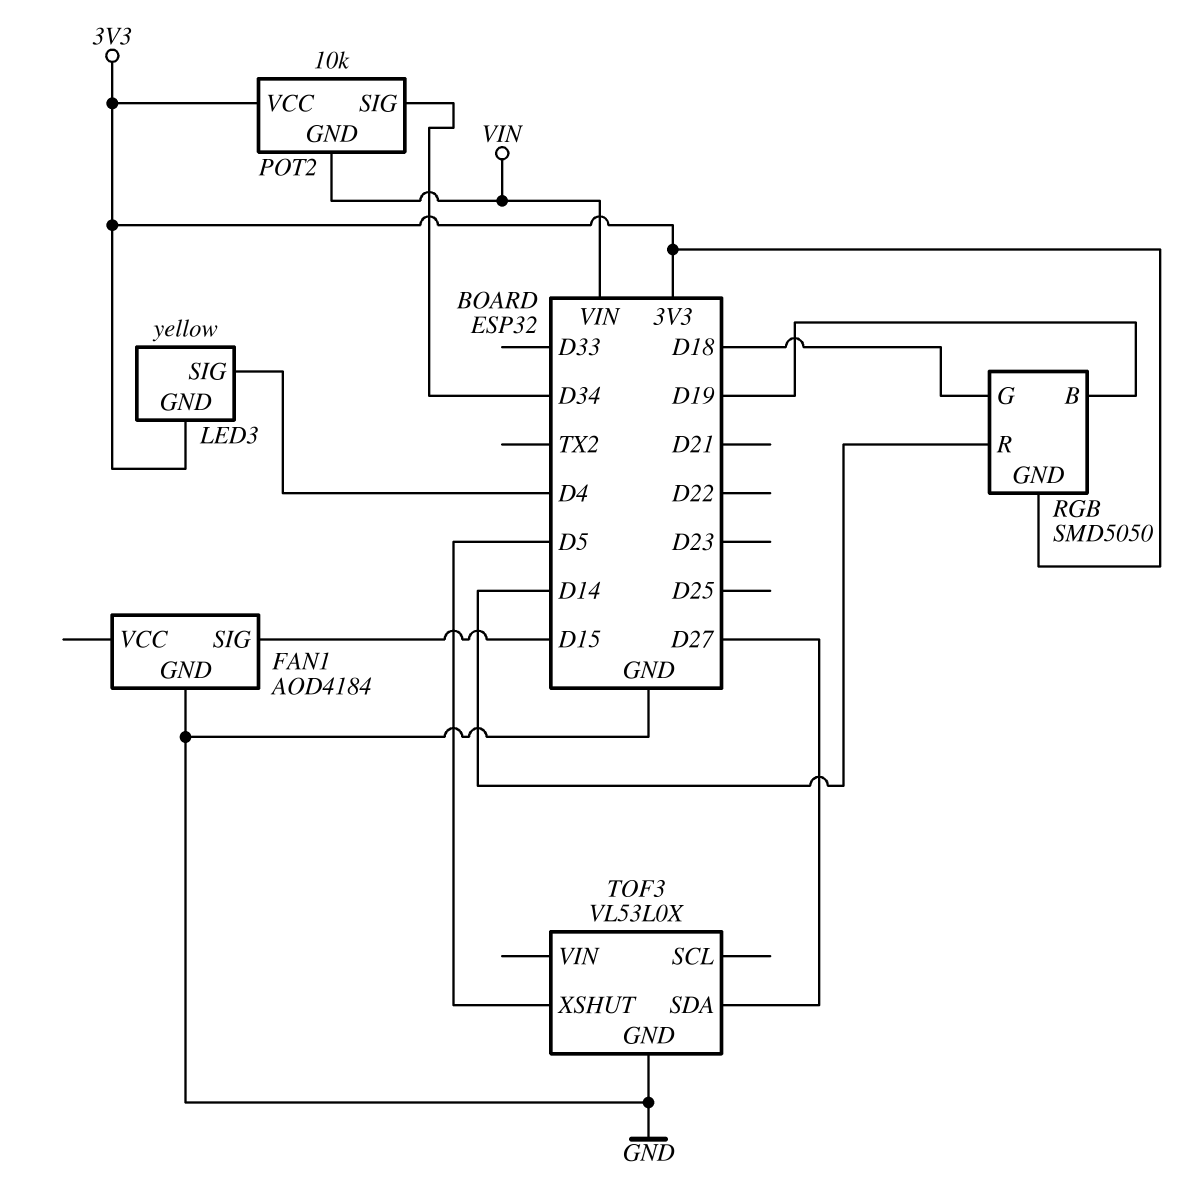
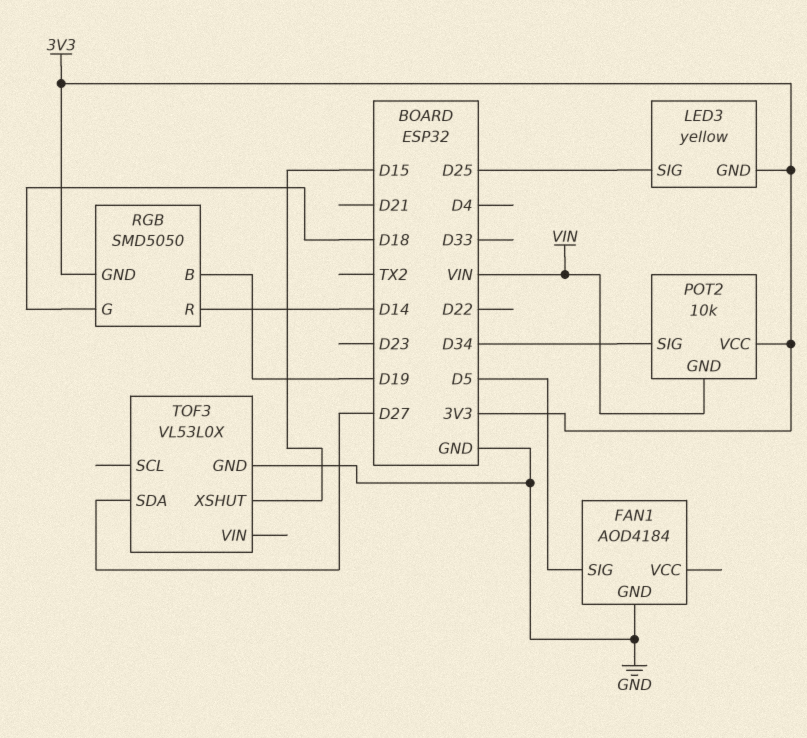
FAN1 pin SIG: D15 -> D5
LED3 pin SIG: D4 -> D25
TOF3 pin XSHUT: D5 -> D15

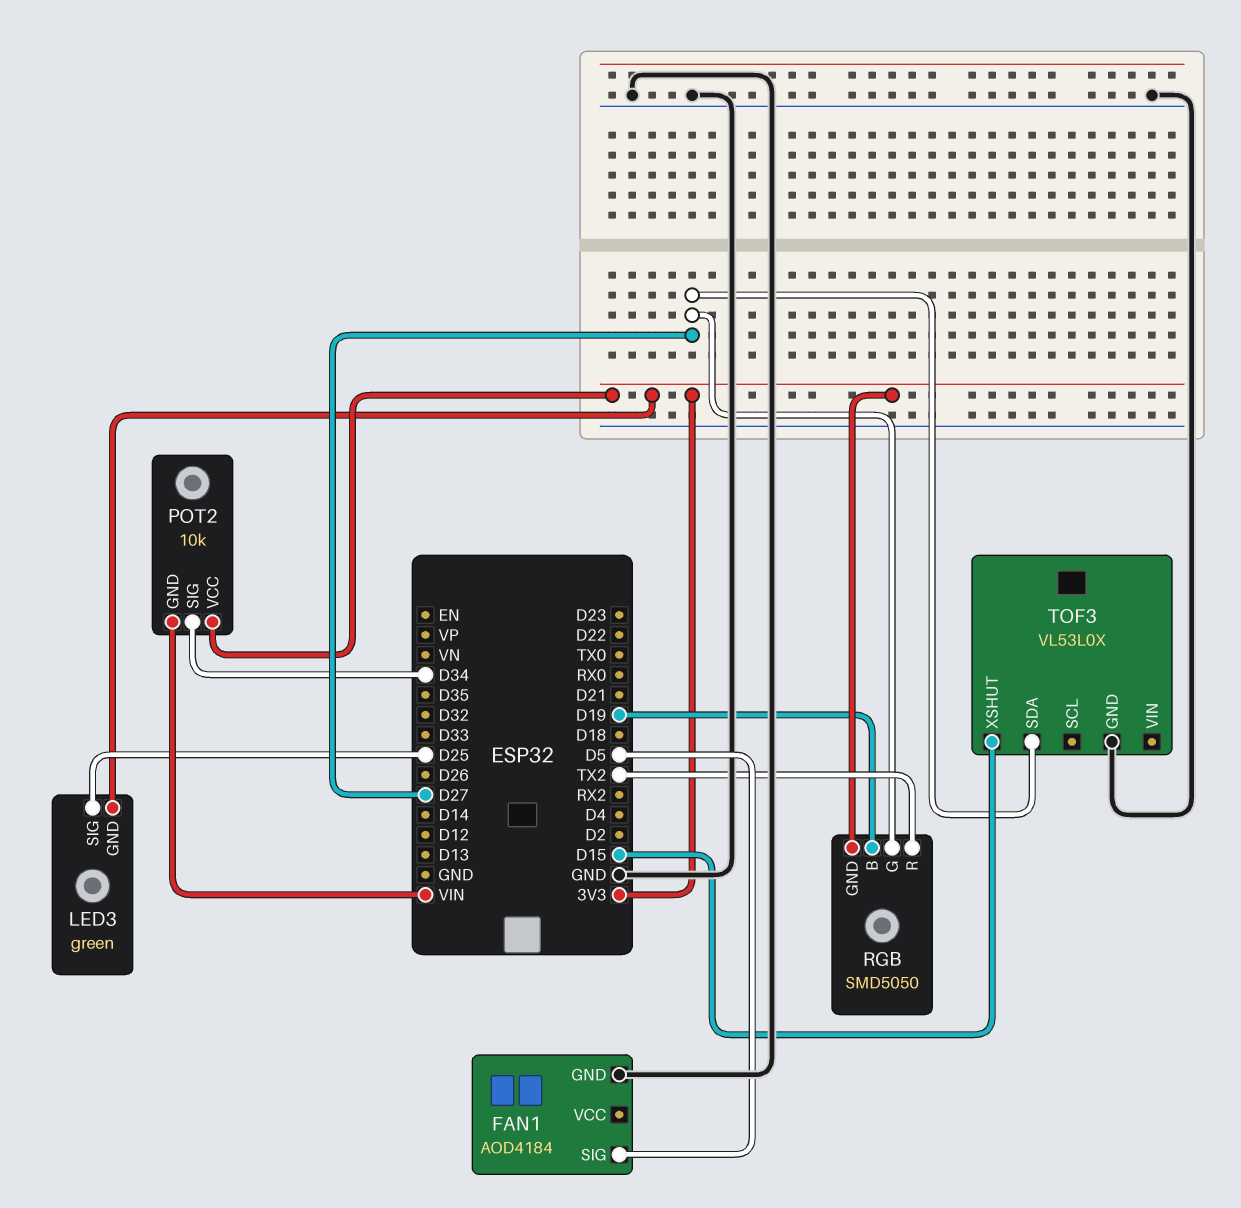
LED3: yellow -> green
RGB pin G: D18 -> D27
RGB pin R: D14 -> TX2

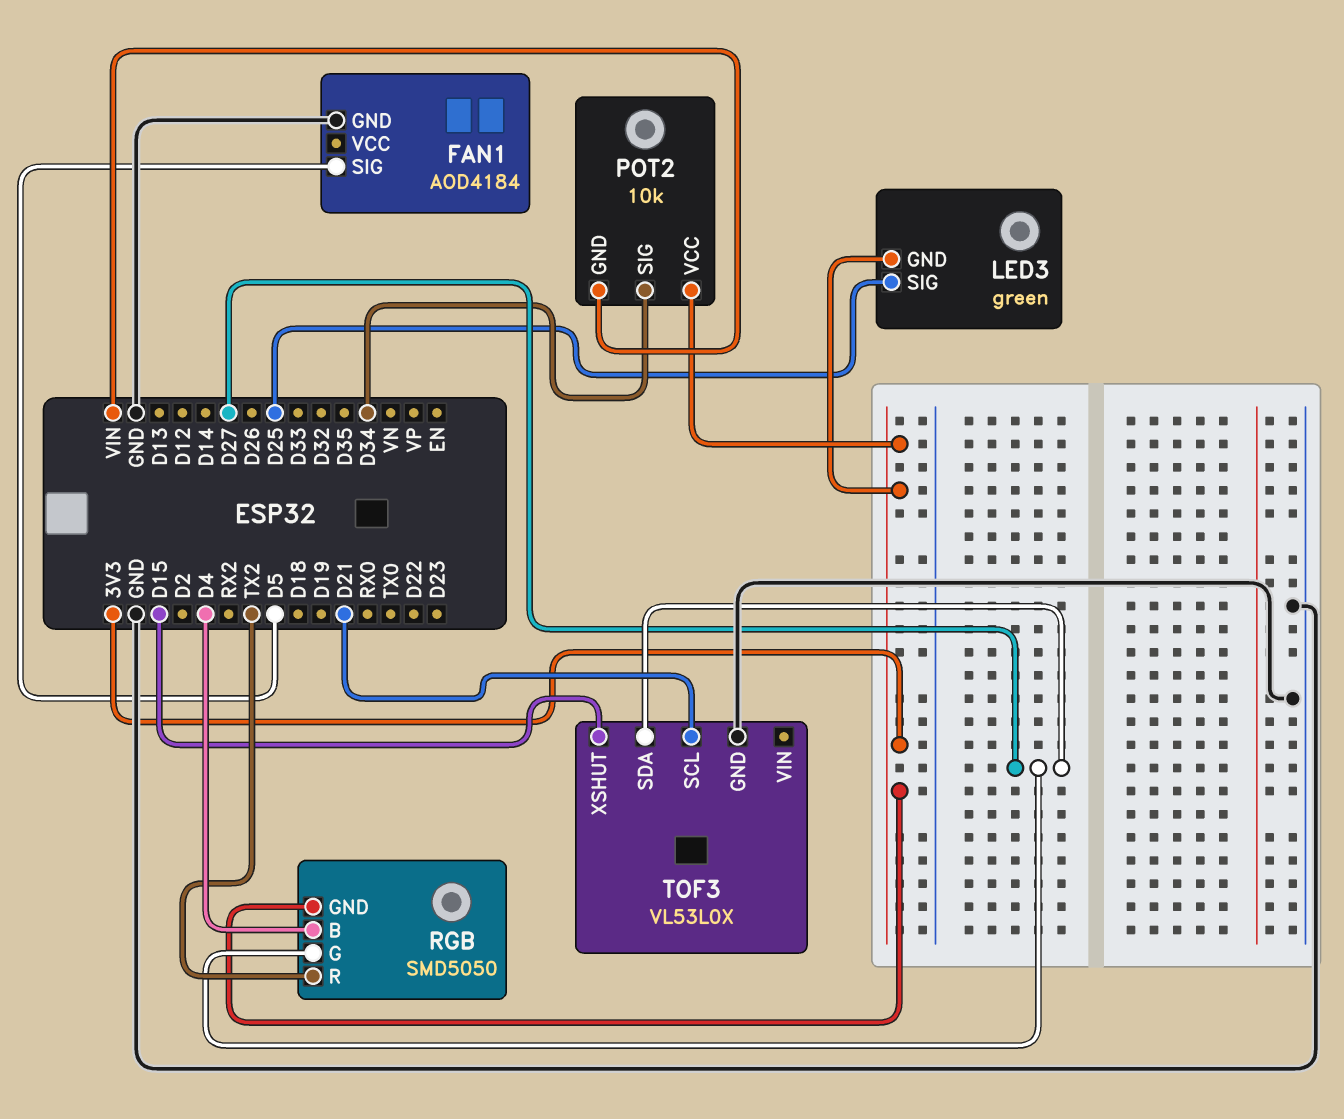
RGB pin B: D19 -> D4
TOF3 pin SCL: none -> D21

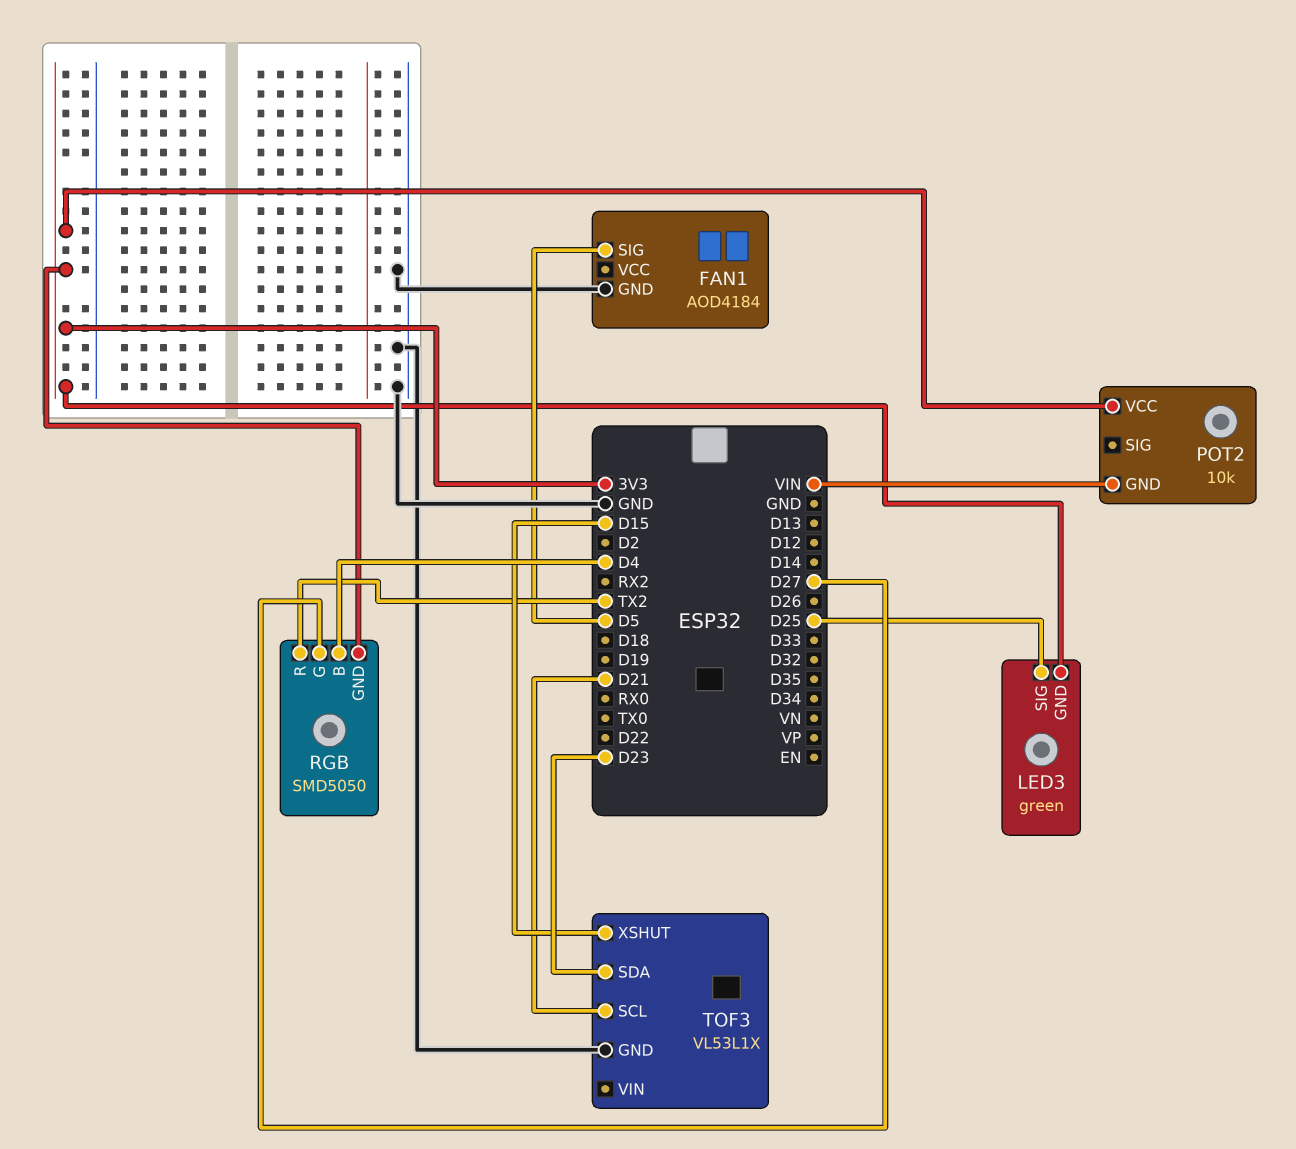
POT2 pin SIG: D34 -> none
TOF3: VL53L0X -> VL53L1X
TOF3 pin SDA: D27 -> D23

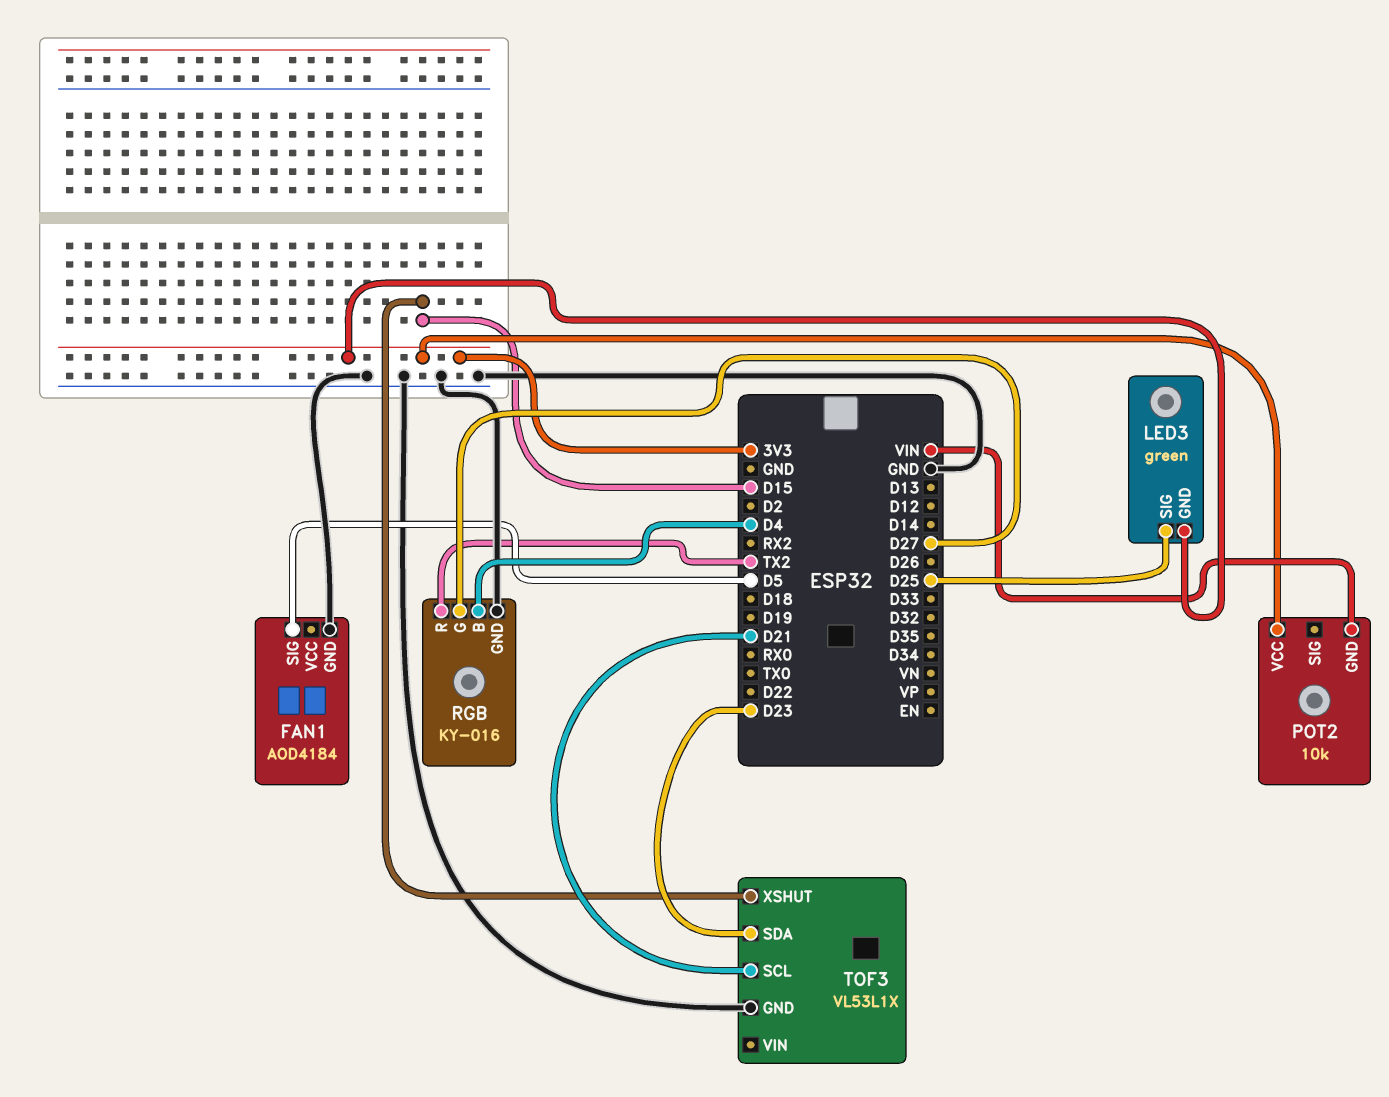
RGB: SMD5050 -> KY-016
RGB pin GND: 3V3 -> GND

